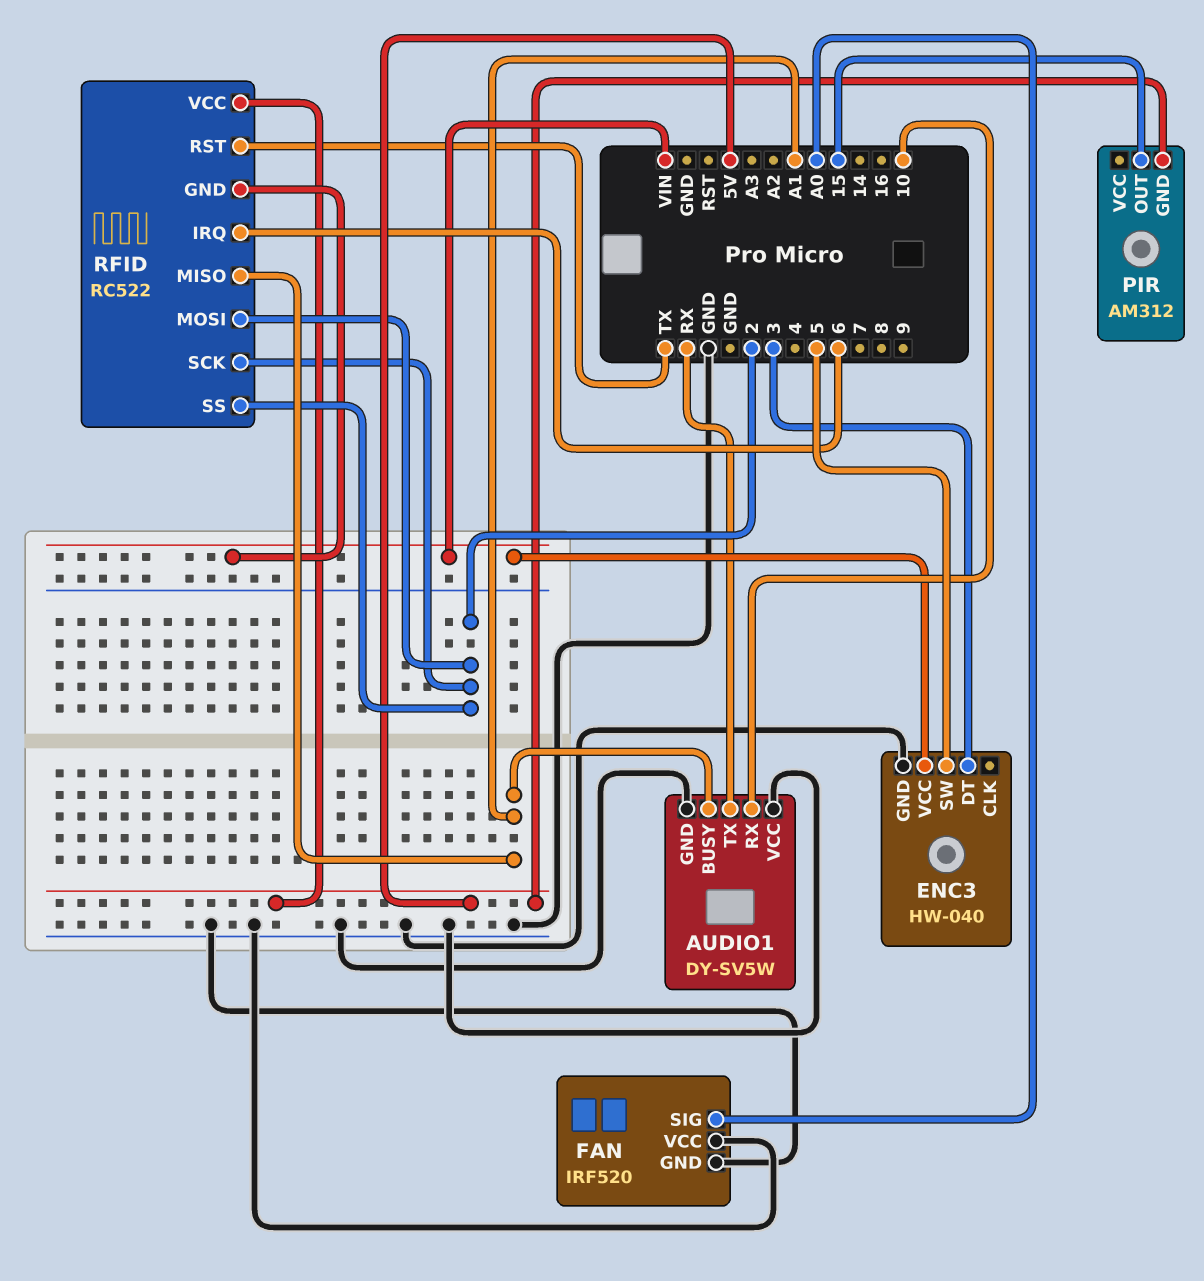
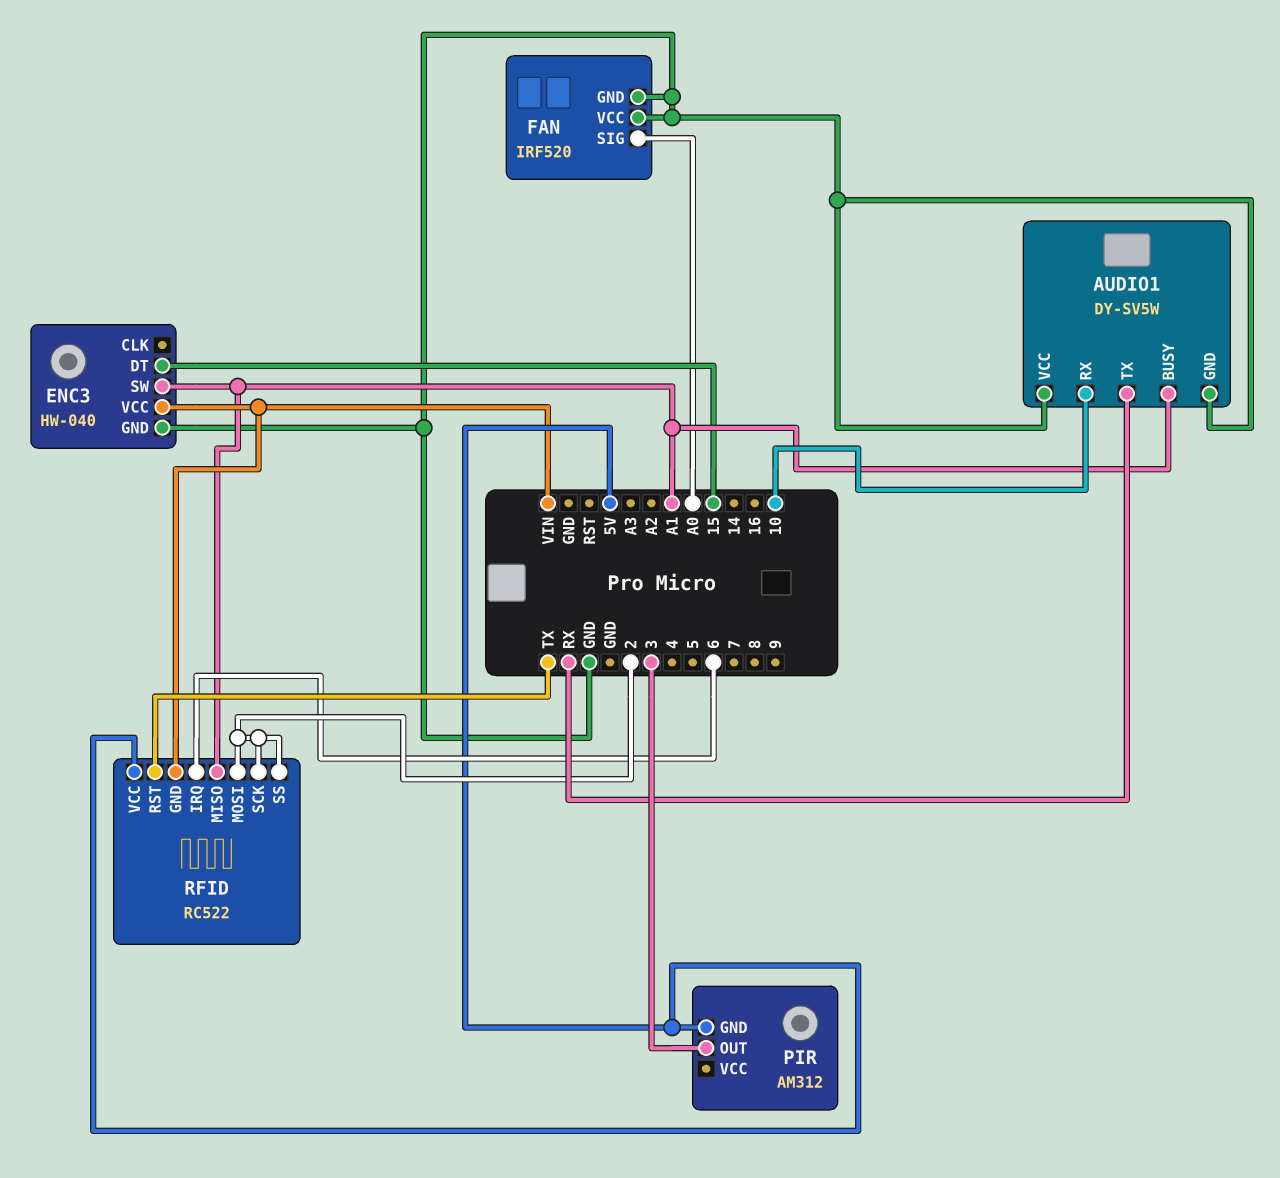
ENC3 pin DT: 3 -> 15
ENC3 pin SW: 5 -> A1
PIR pin OUT: 15 -> 3

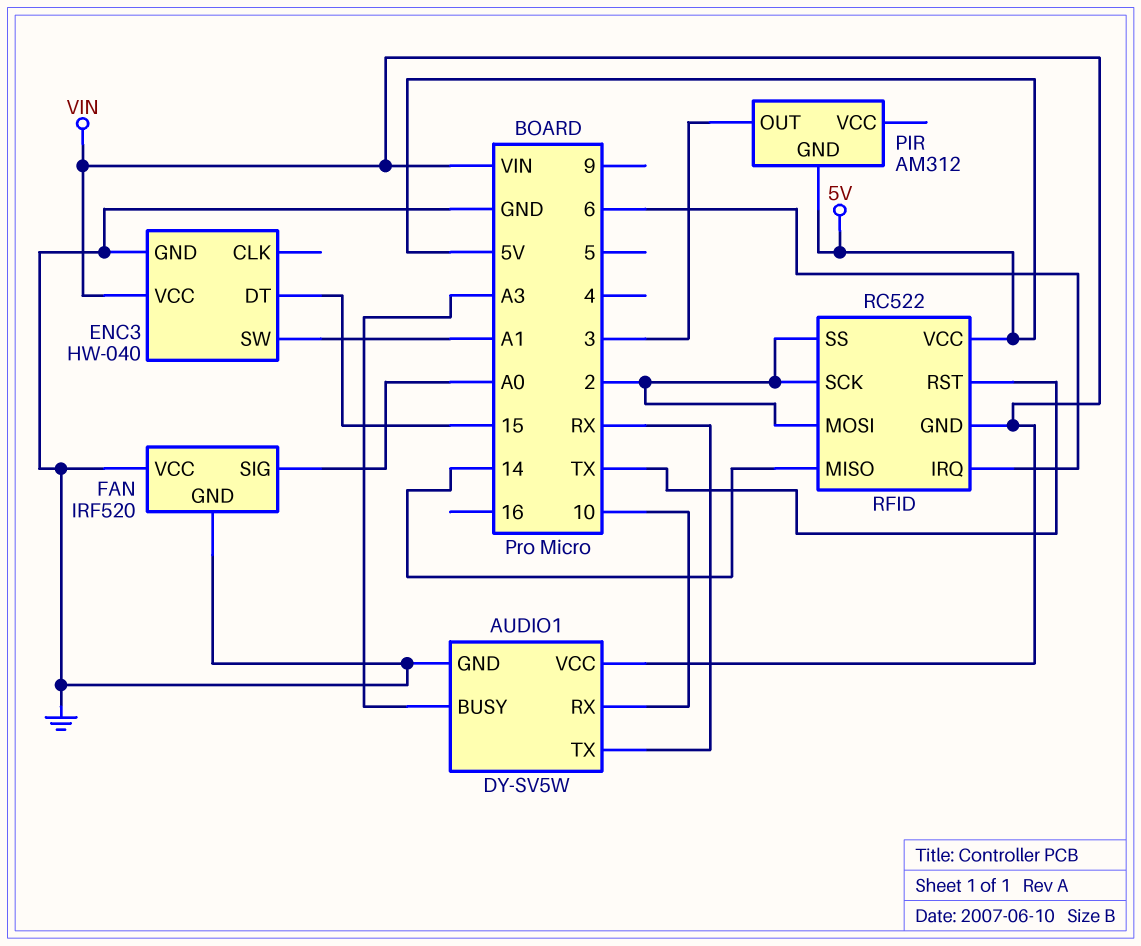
AUDIO1 pin BUSY: A1 -> A3
AUDIO1 pin VCC: GND -> VIN
RFID pin MISO: A1 -> 14

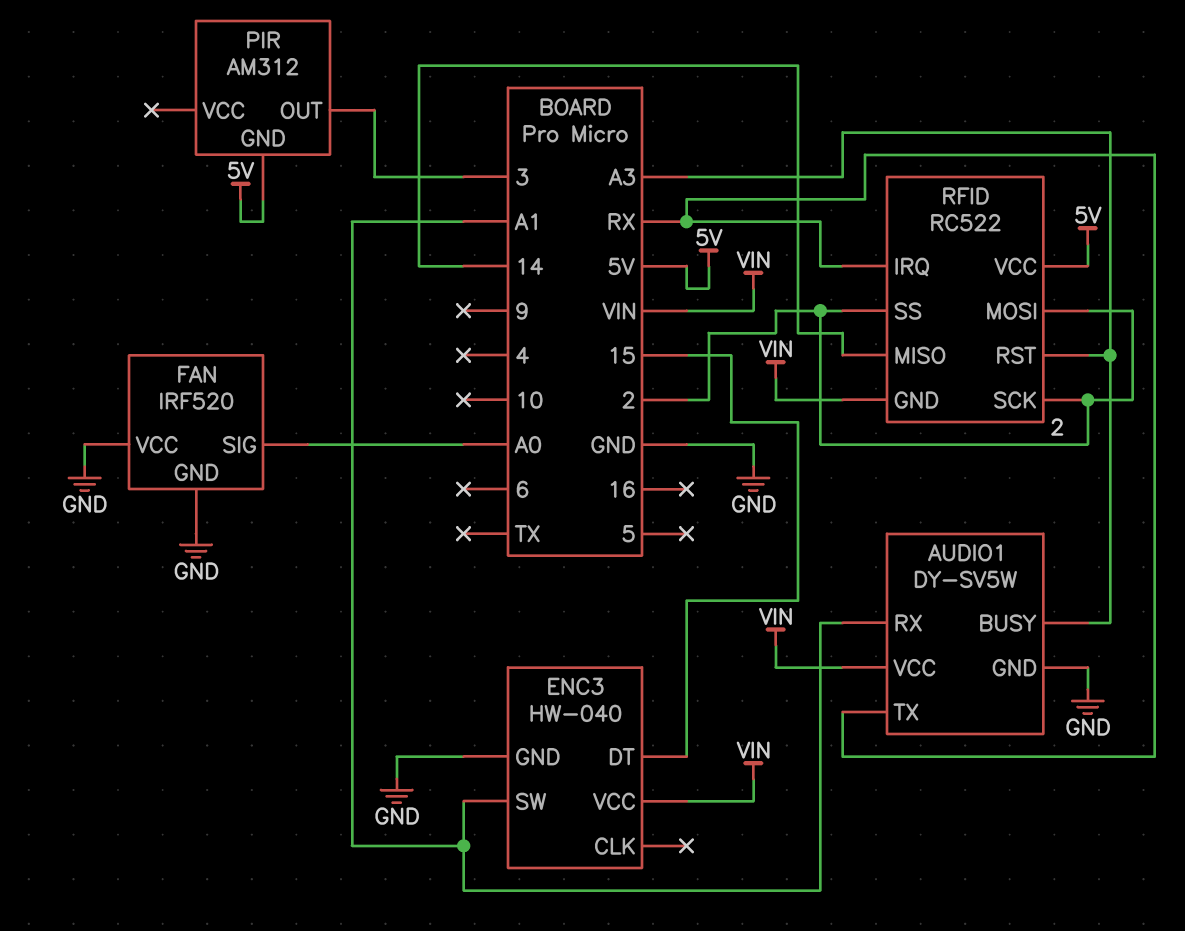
AUDIO1 pin RX: 10 -> A1
RFID pin IRQ: 6 -> RX
RFID pin RST: TX -> A3

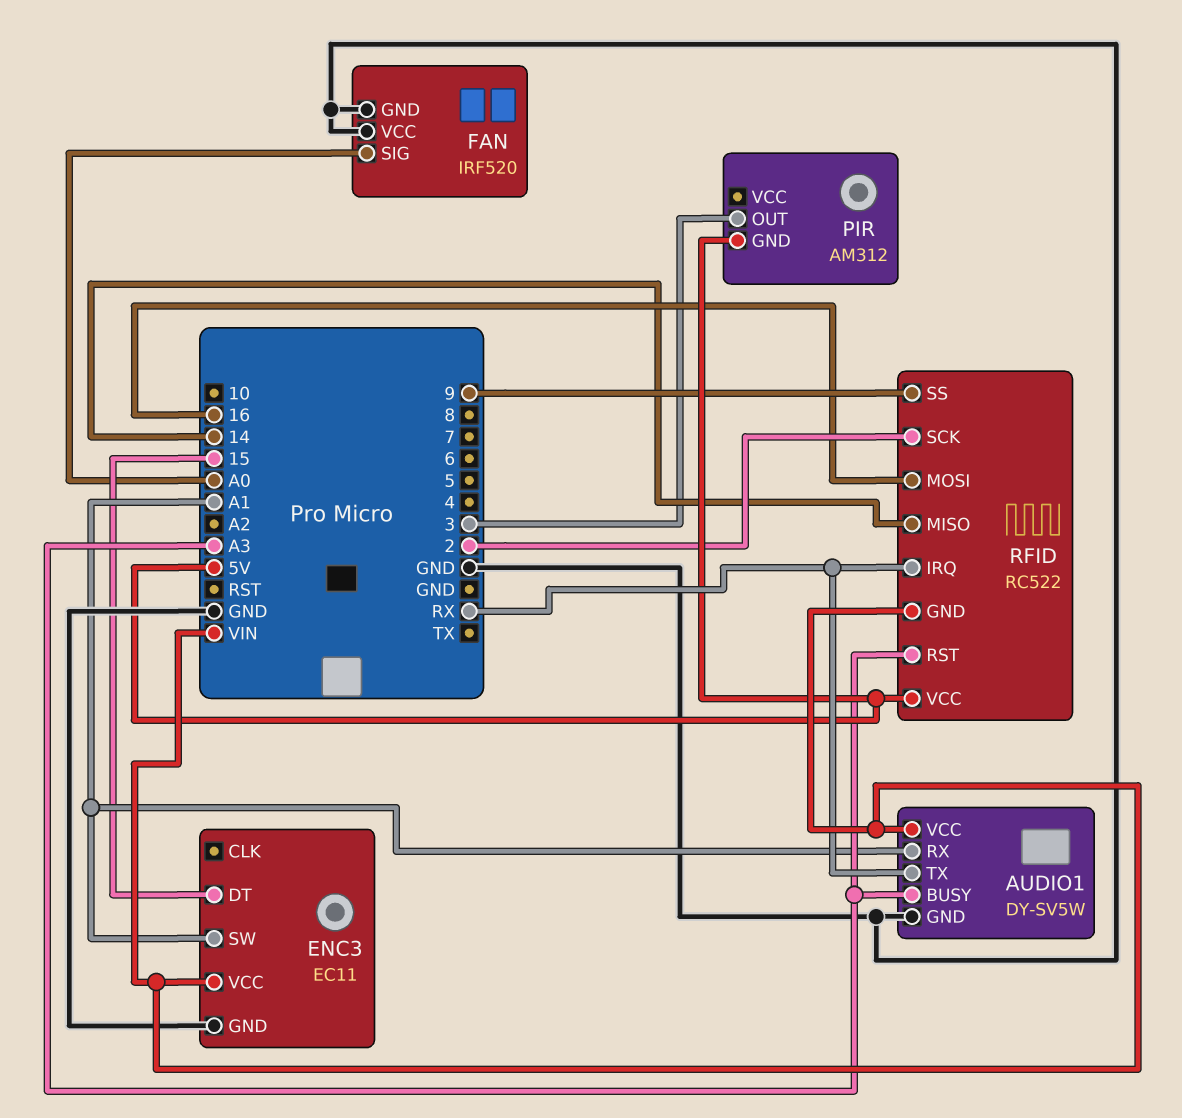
ENC3: HW-040 -> EC11
RFID pin MOSI: 2 -> 16
RFID pin SS: 2 -> 9

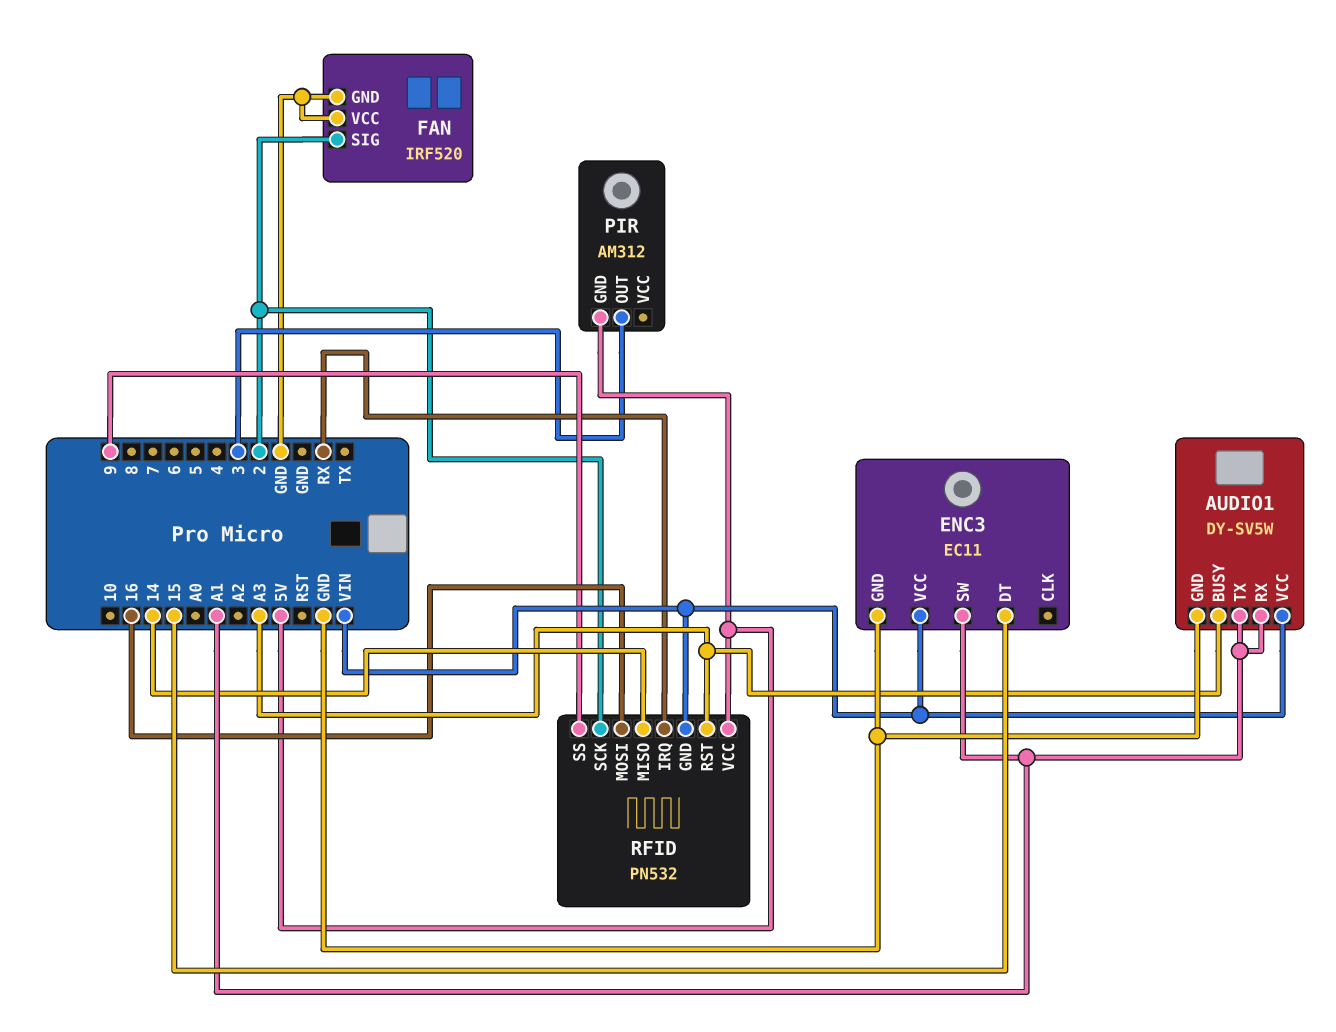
AUDIO1 pin TX: RX -> A1
FAN pin SIG: A0 -> 2
RFID: RC522 -> PN532

